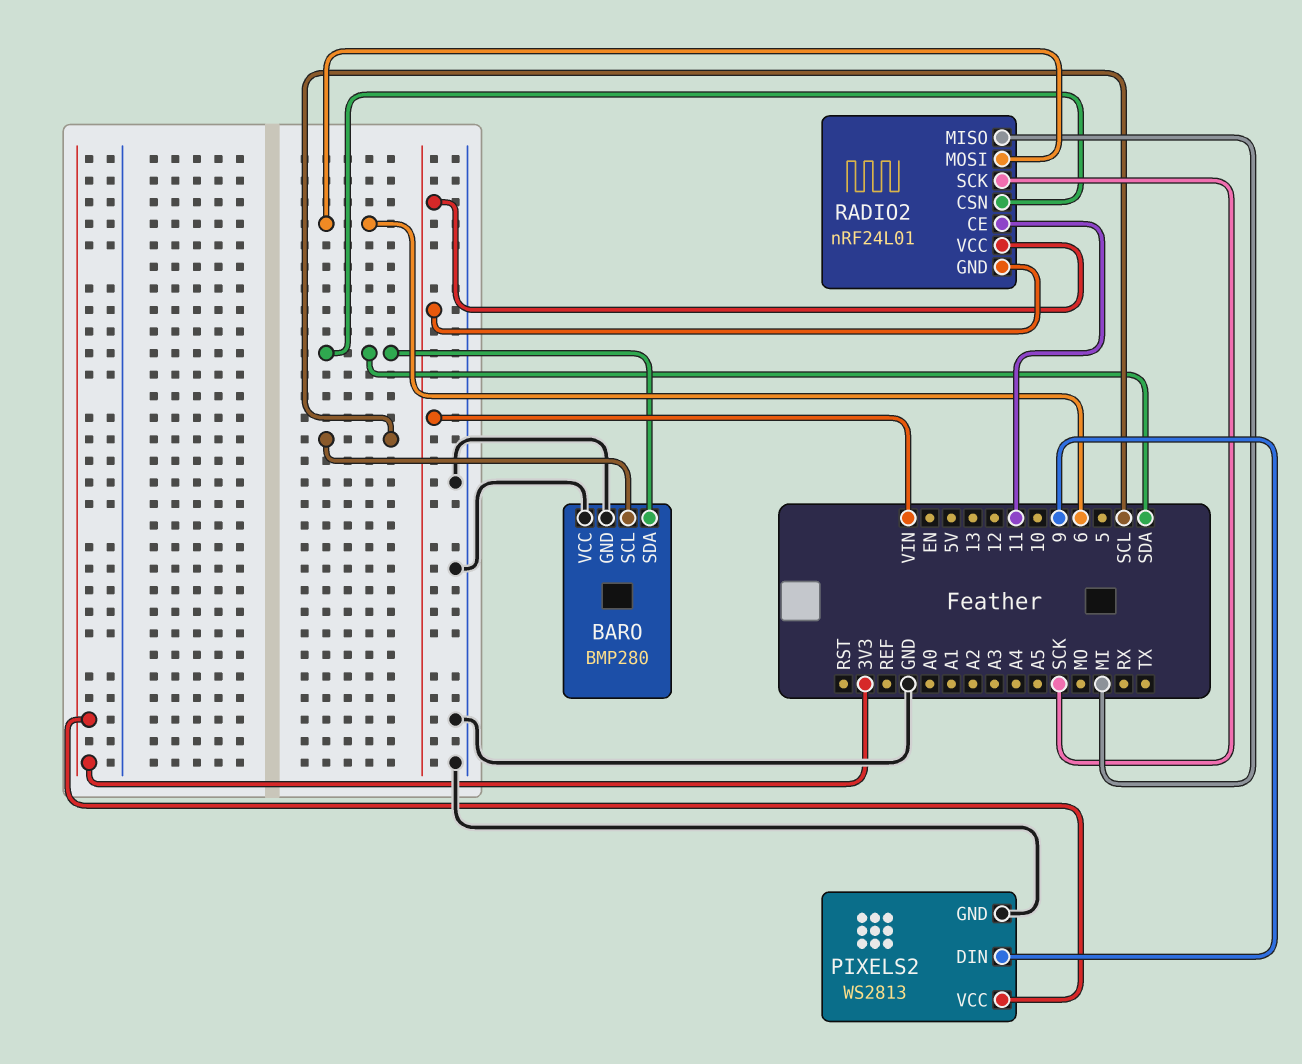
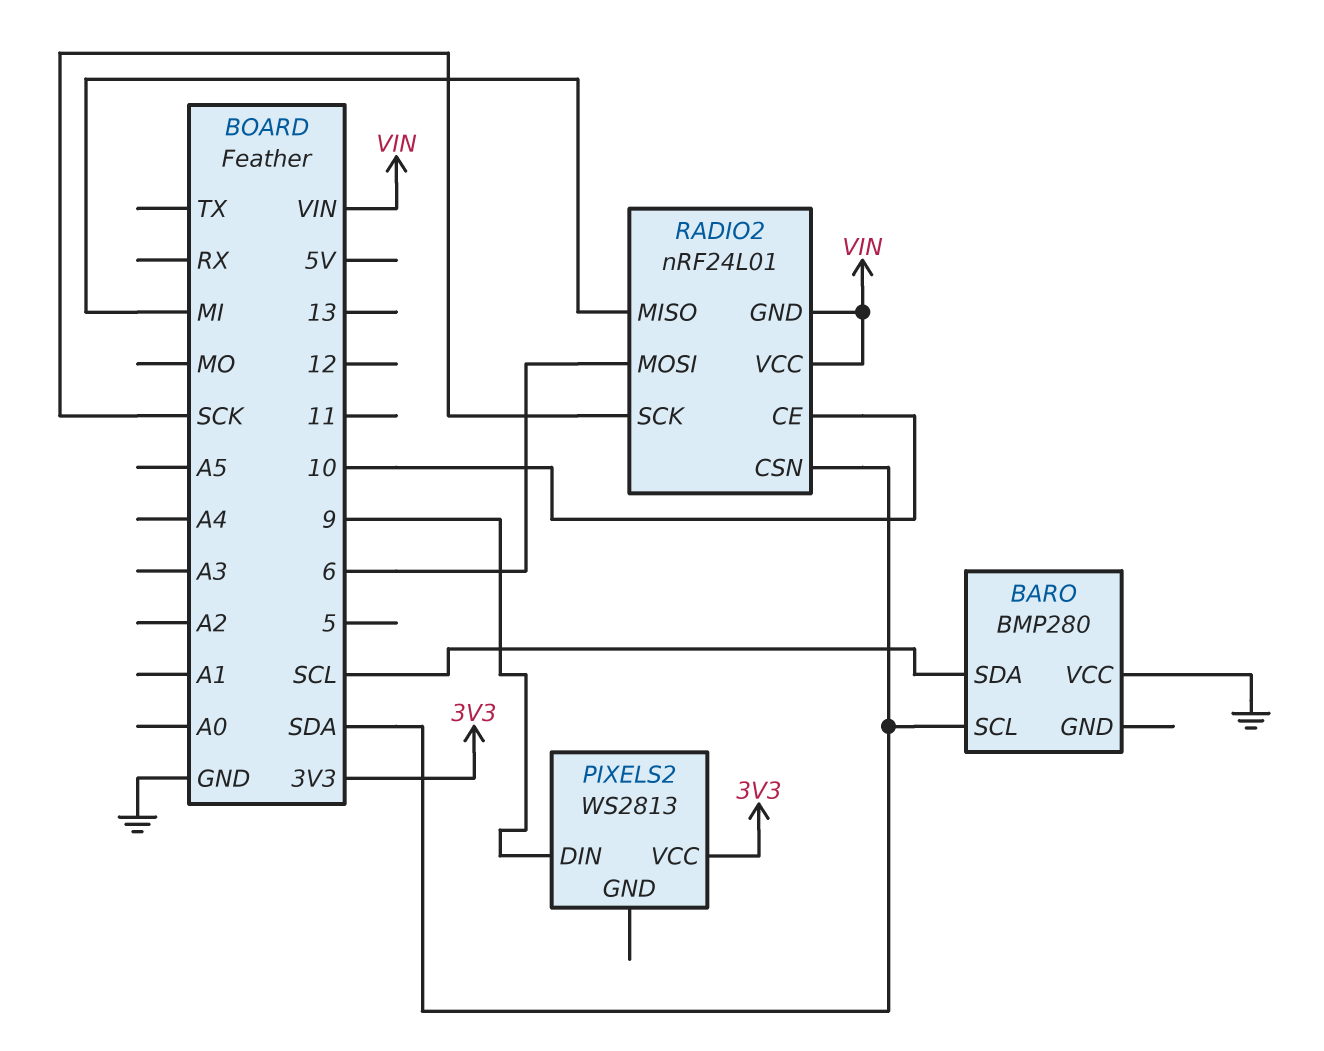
BARO pin GND: GND -> none
BARO pin SCL: SCL -> SDA
BARO pin SDA: SDA -> SCL
PIXELS2 pin GND: GND -> none
RADIO2 pin CE: 11 -> 10

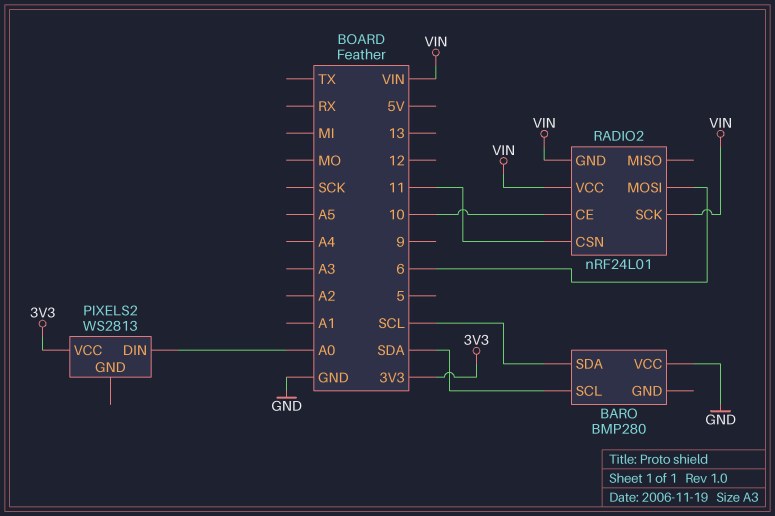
PIXELS2 pin DIN: 9 -> A0
RADIO2 pin CSN: SDA -> 11
RADIO2 pin MISO: MI -> none
RADIO2 pin SCK: SCK -> VIN

